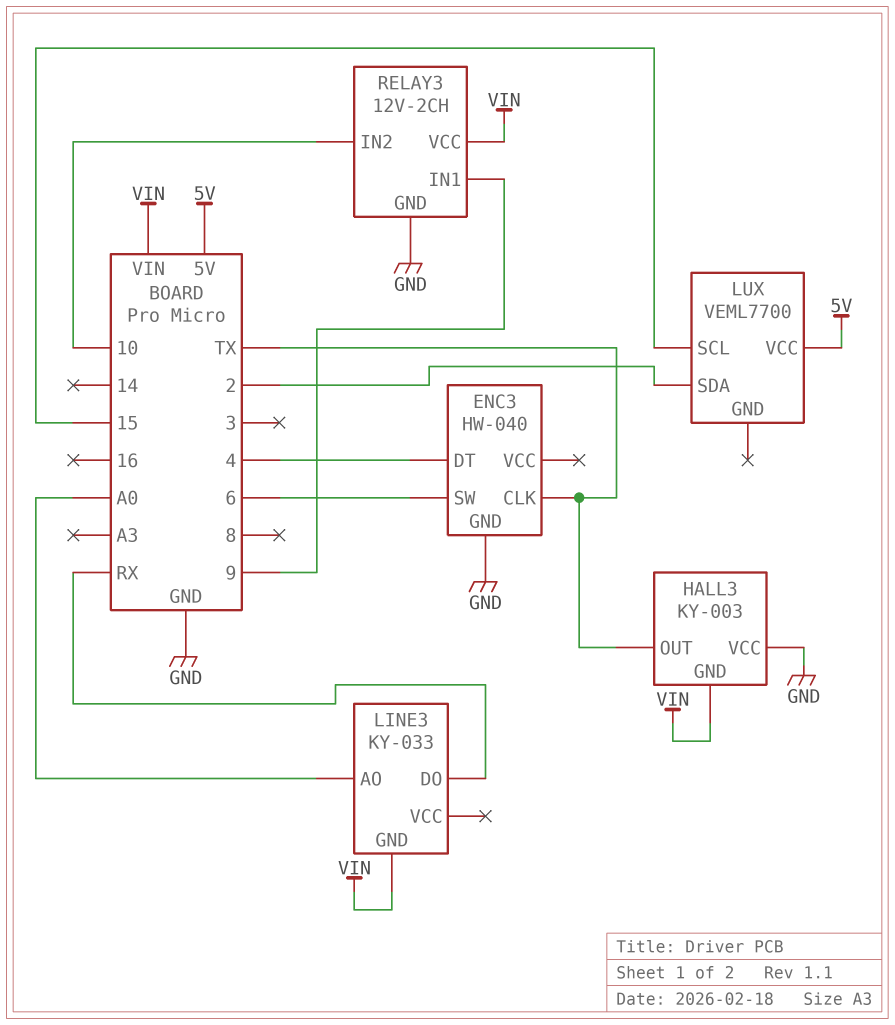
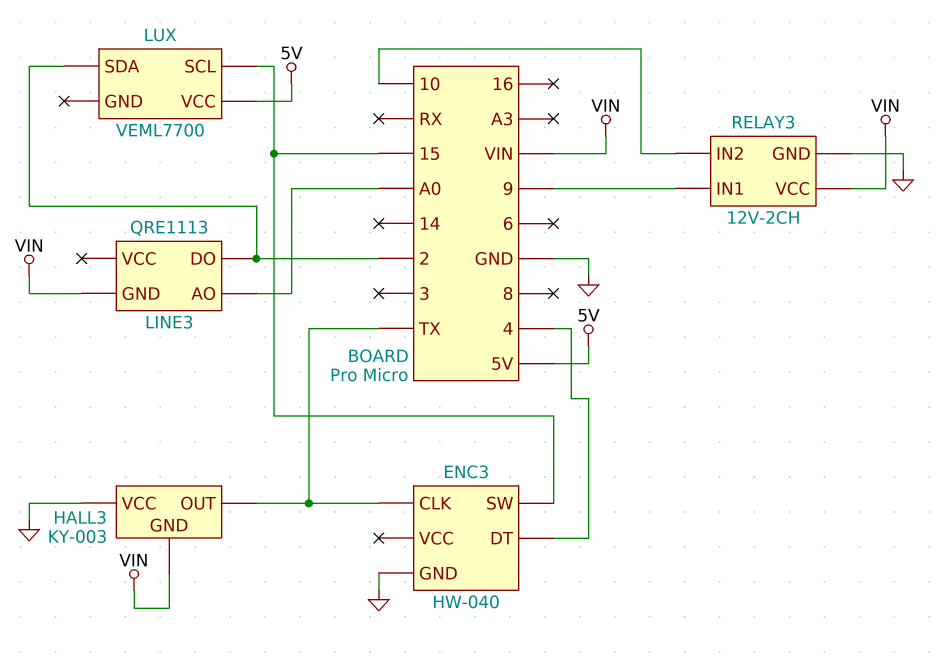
ENC3 pin SW: 6 -> 15
LINE3: KY-033 -> QRE1113
LINE3 pin DO: RX -> 2

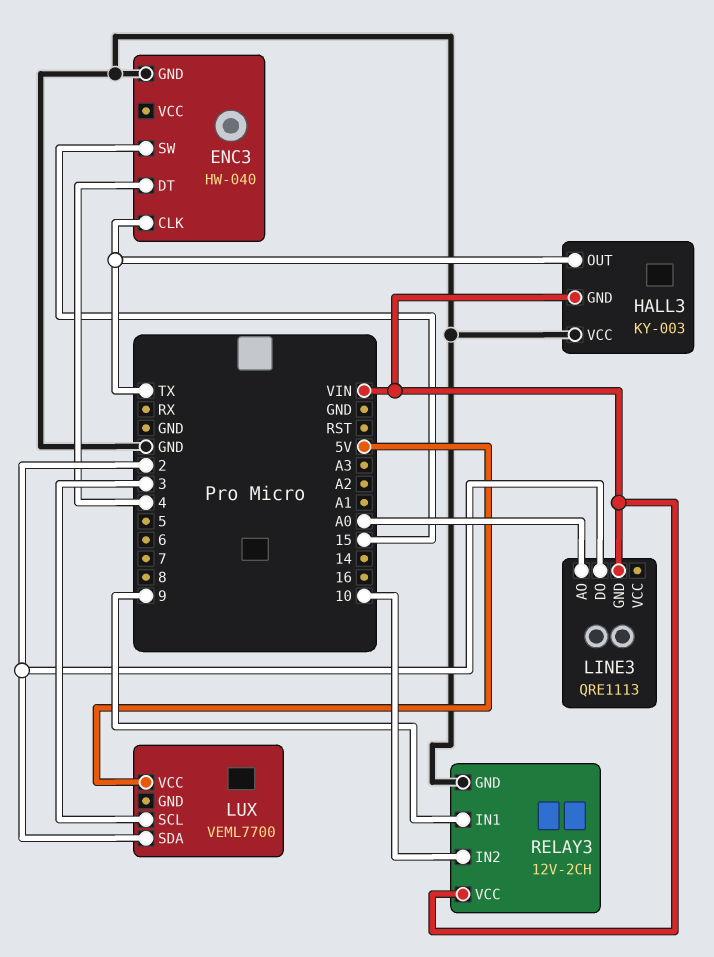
LUX pin SCL: 15 -> 3

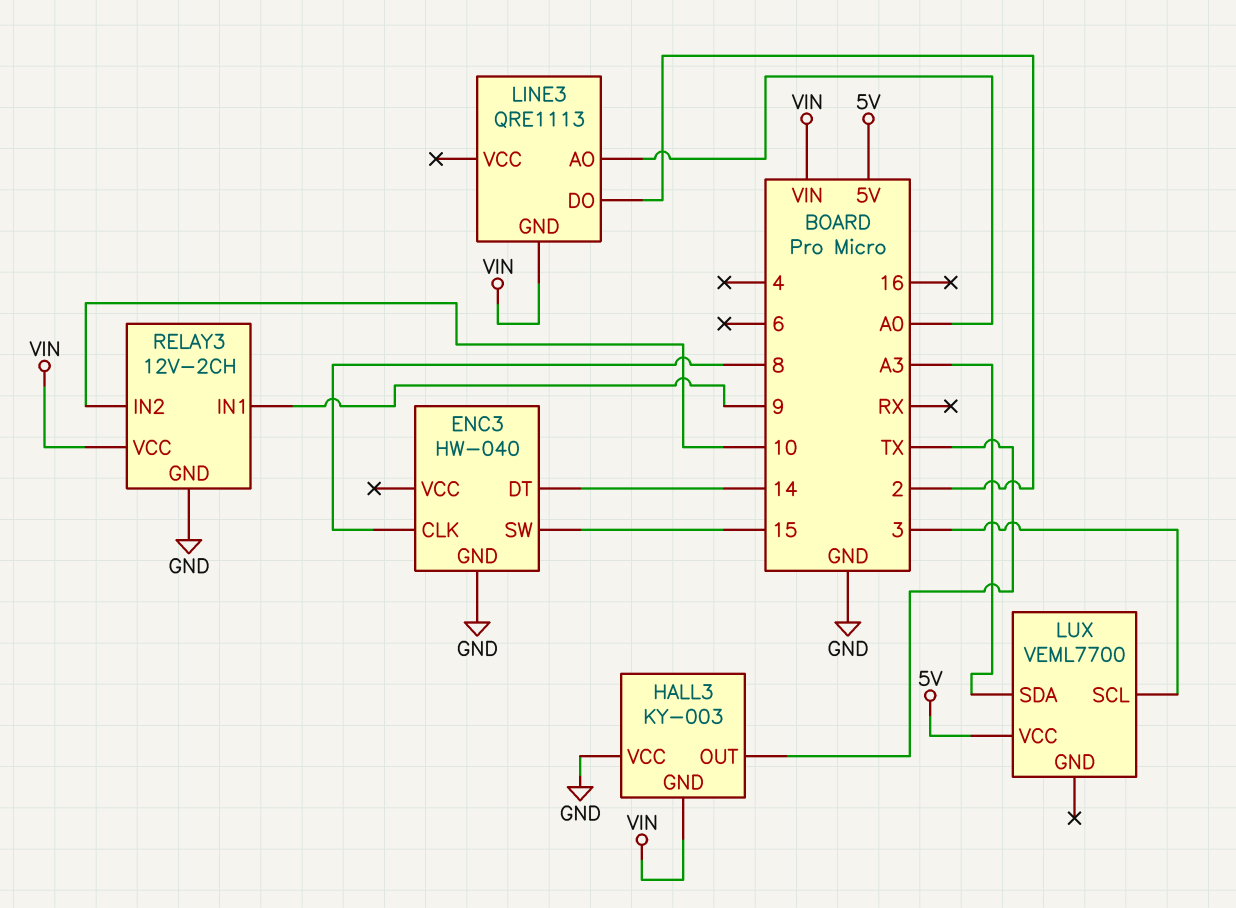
ENC3 pin CLK: TX -> 8
ENC3 pin DT: 4 -> 14
LUX pin SDA: 2 -> A3

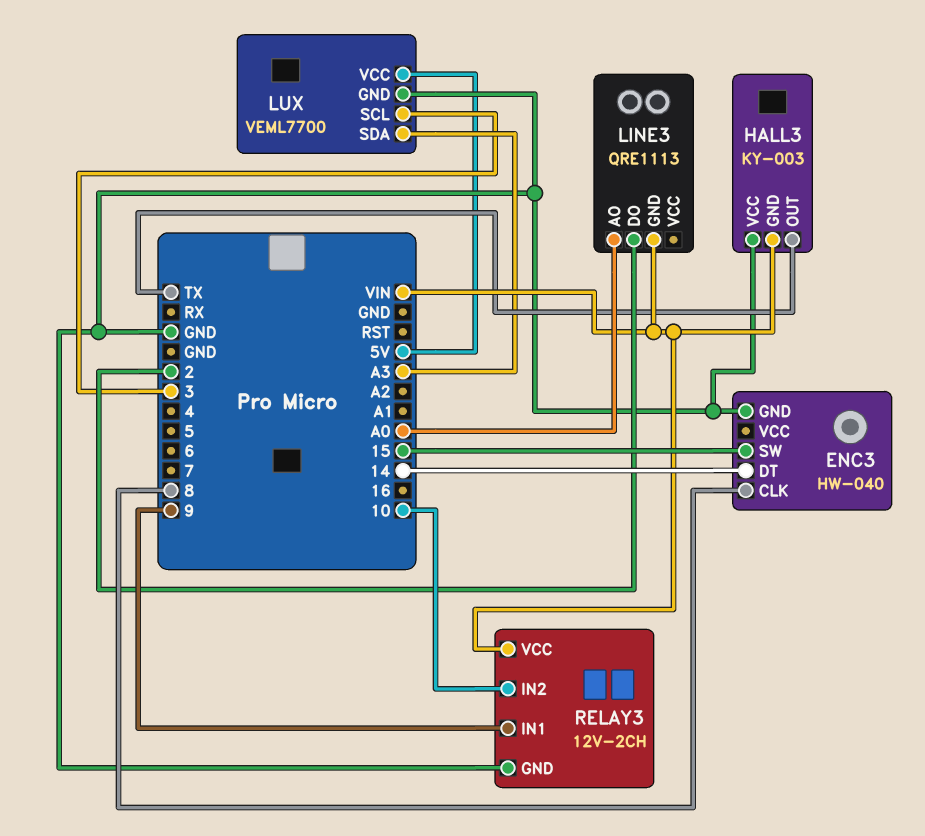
LUX pin GND: none -> GND

